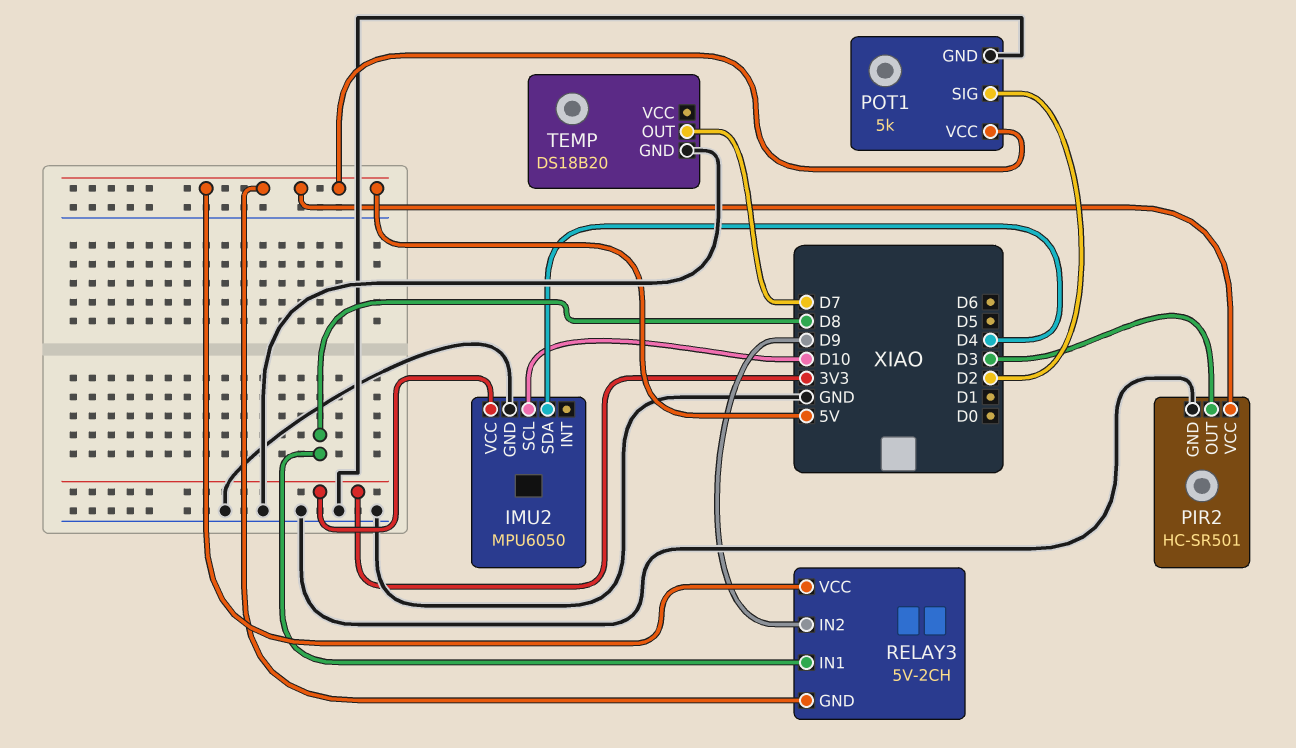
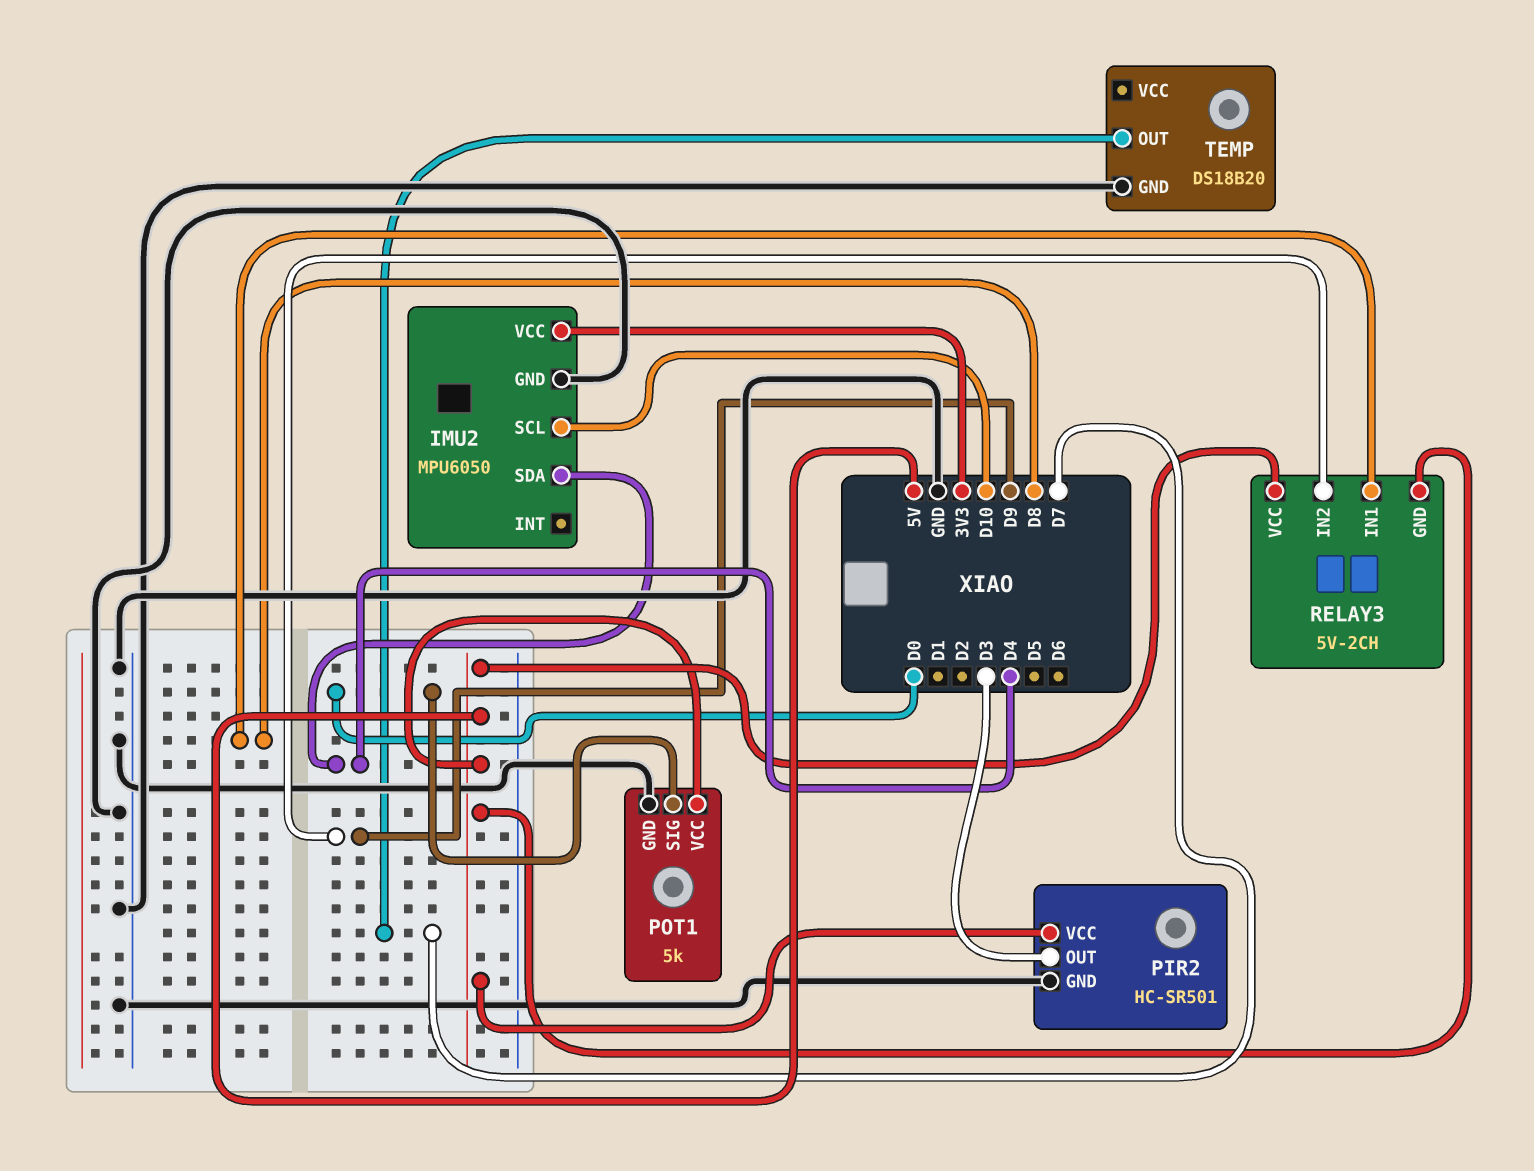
POT1 pin SIG: D2 -> D0

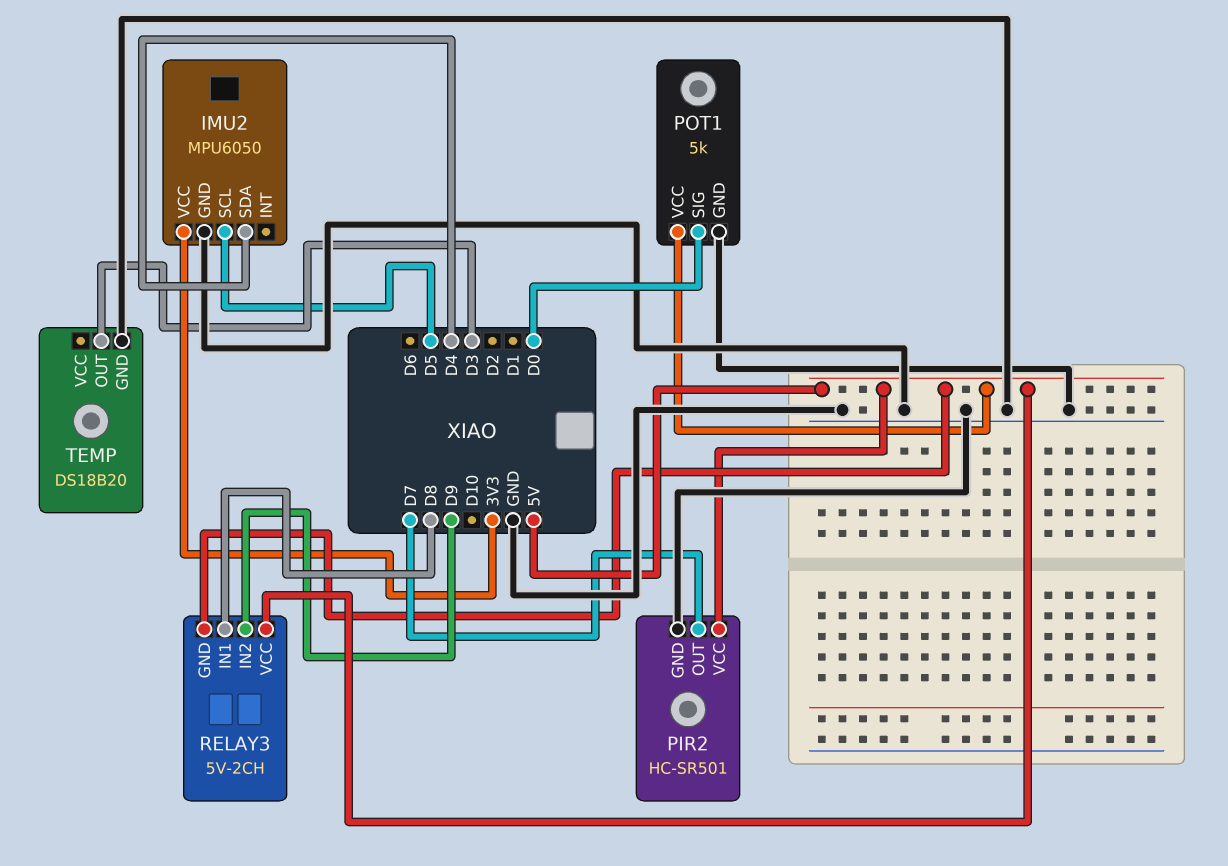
IMU2 pin SCL: D10 -> D5
PIR2 pin OUT: D3 -> D7
TEMP pin OUT: D7 -> D3

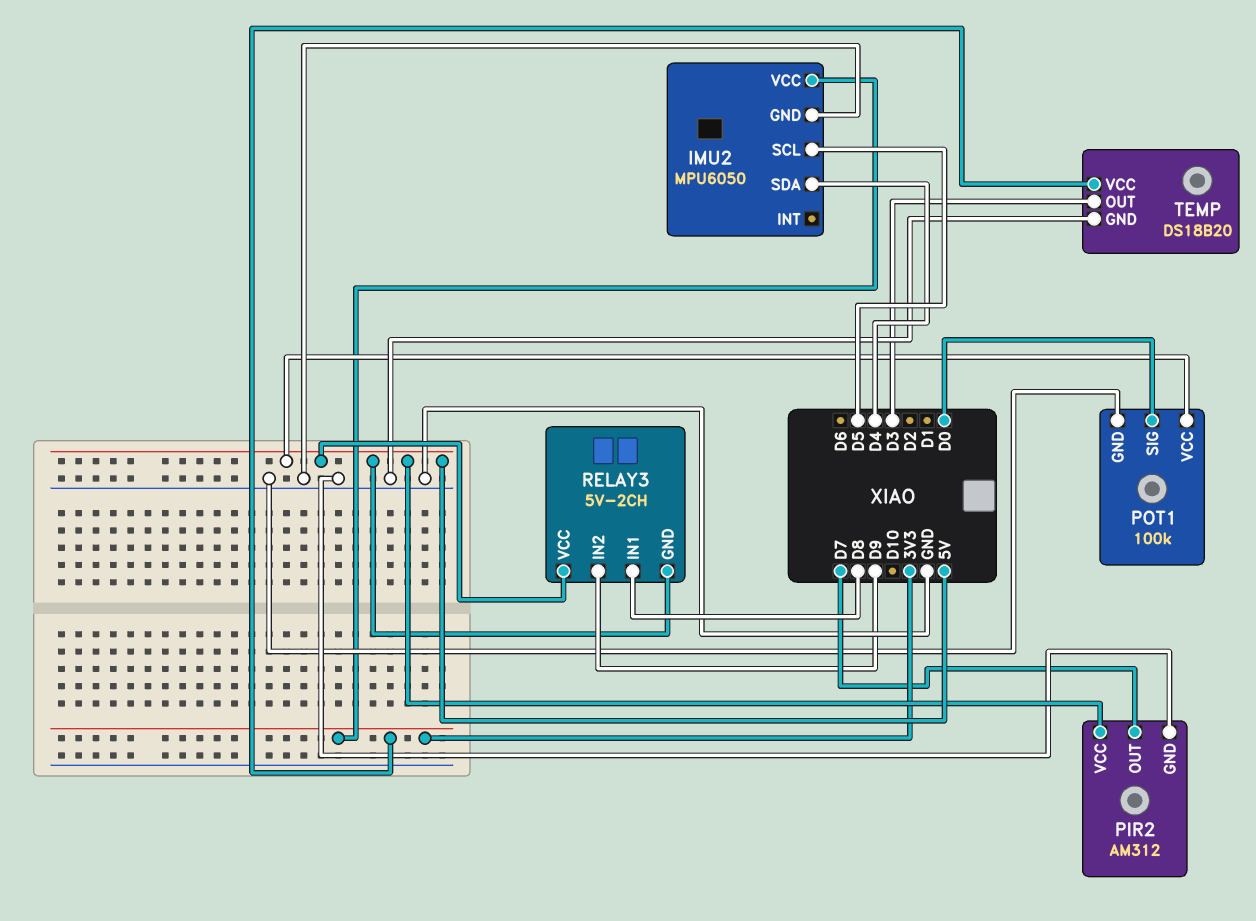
PIR2: HC-SR501 -> AM312
POT1: 5k -> 100k
TEMP pin VCC: none -> 3V3

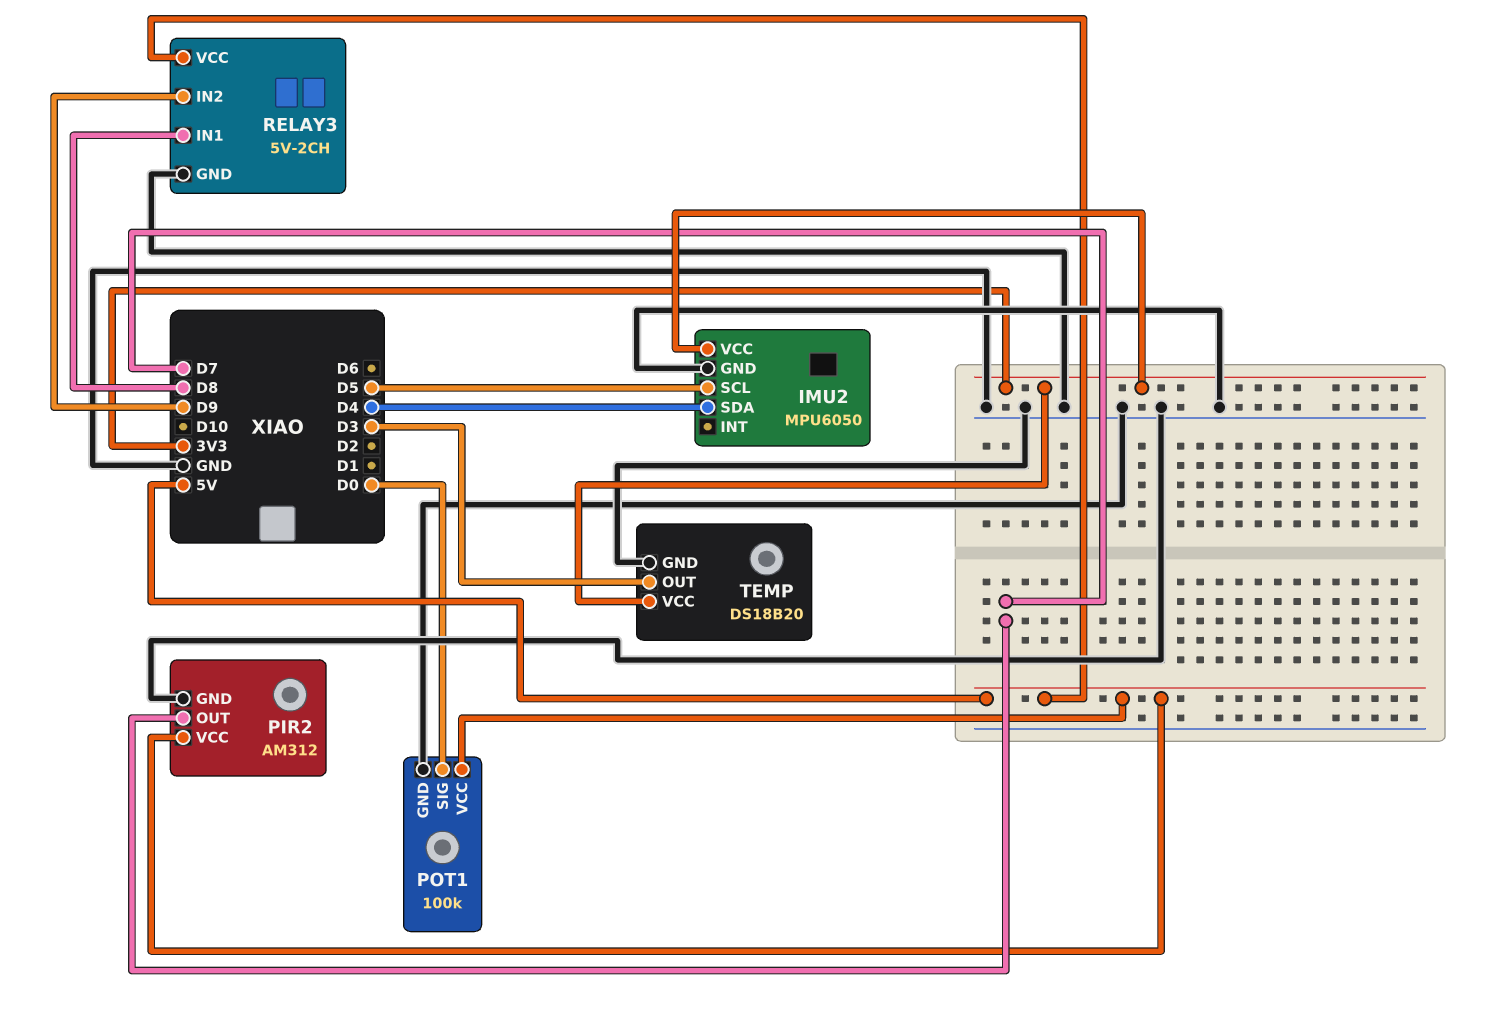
RELAY3 pin GND: 5V -> GND

